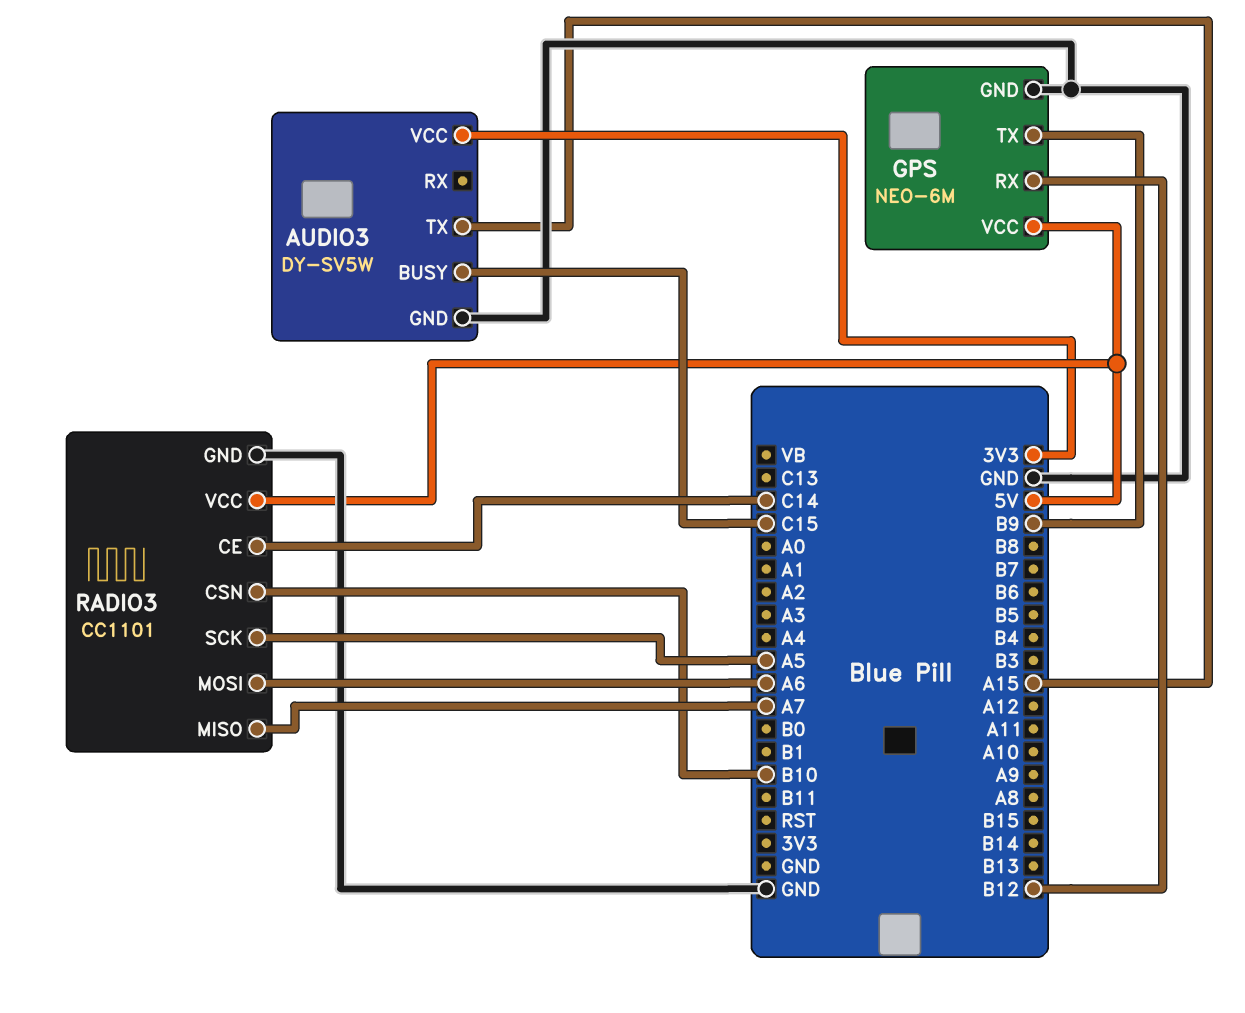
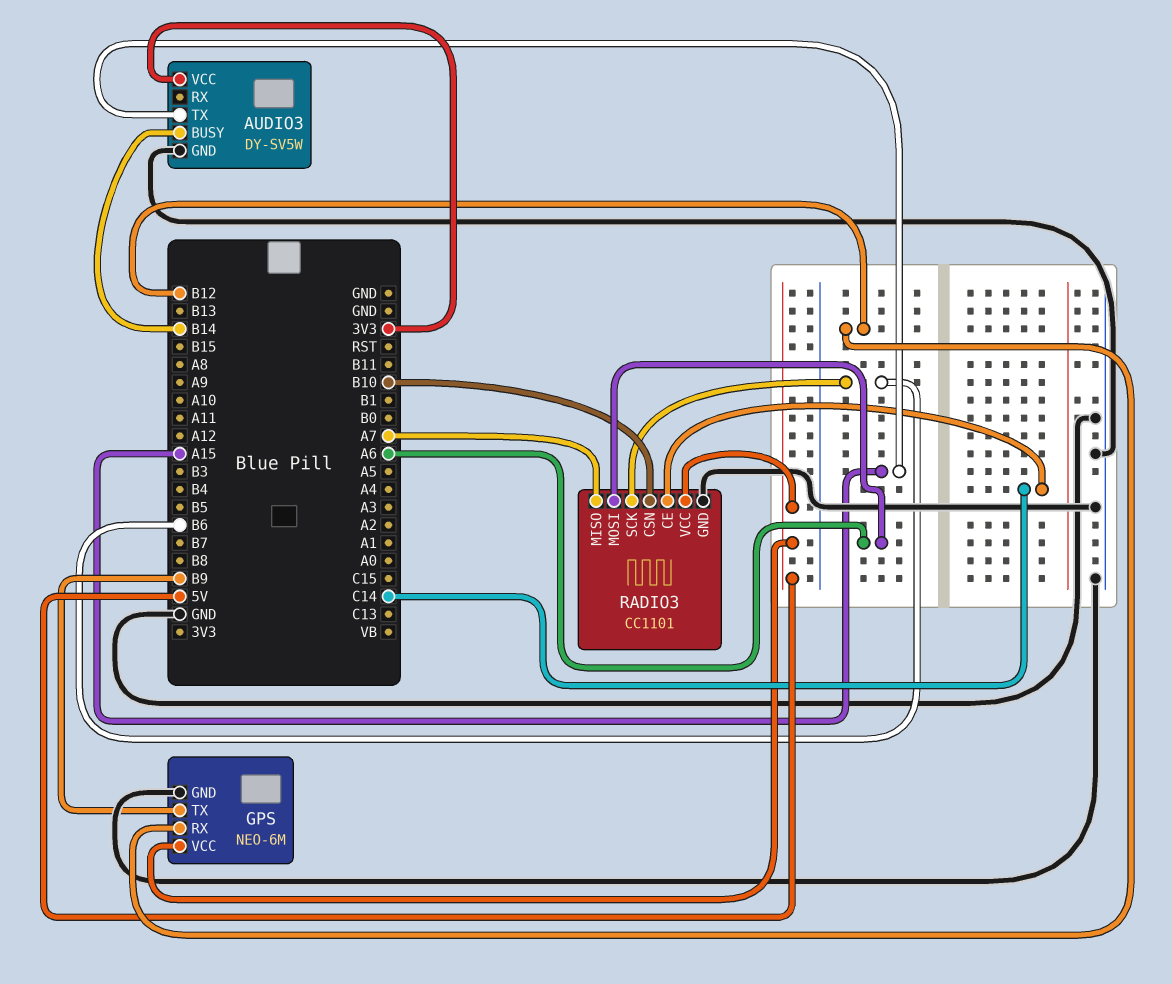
AUDIO3 pin BUSY: C15 -> B14
RADIO3 pin SCK: A5 -> B6

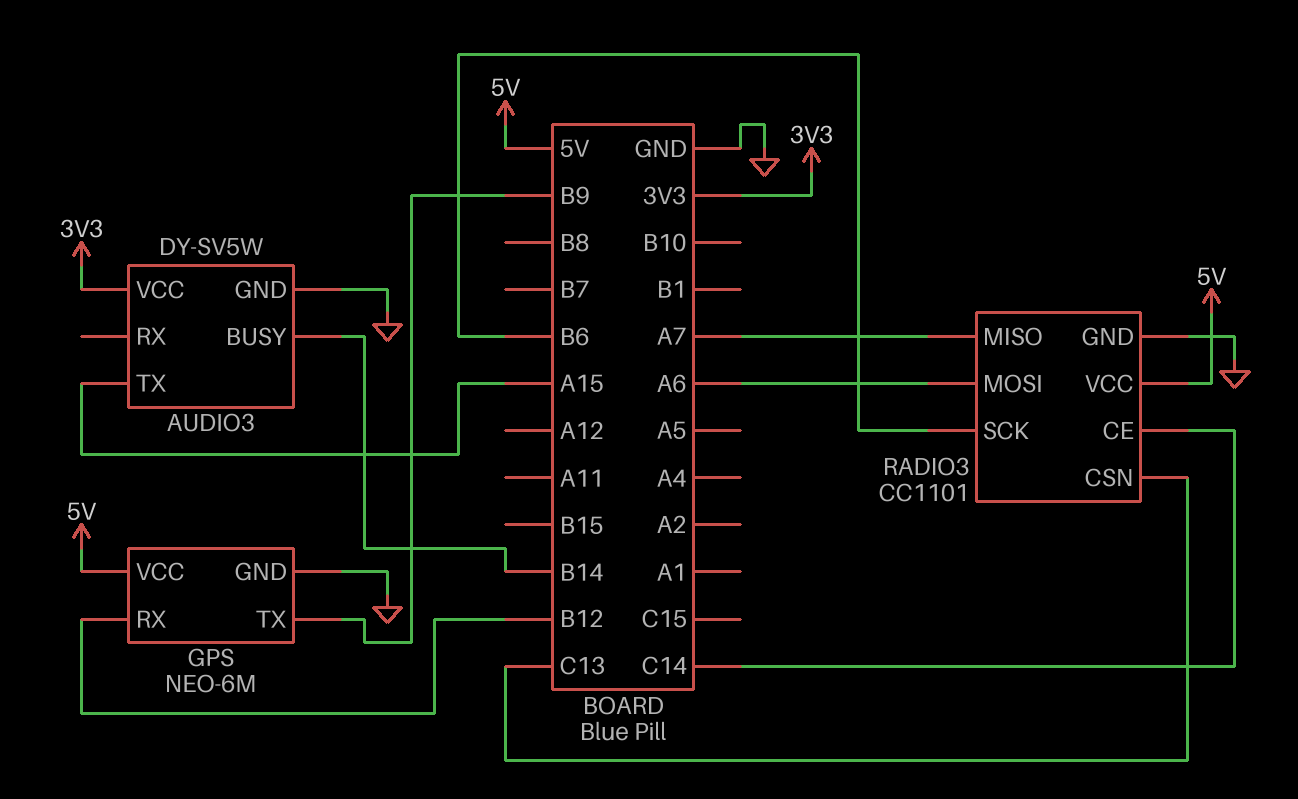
RADIO3 pin CSN: B10 -> C13

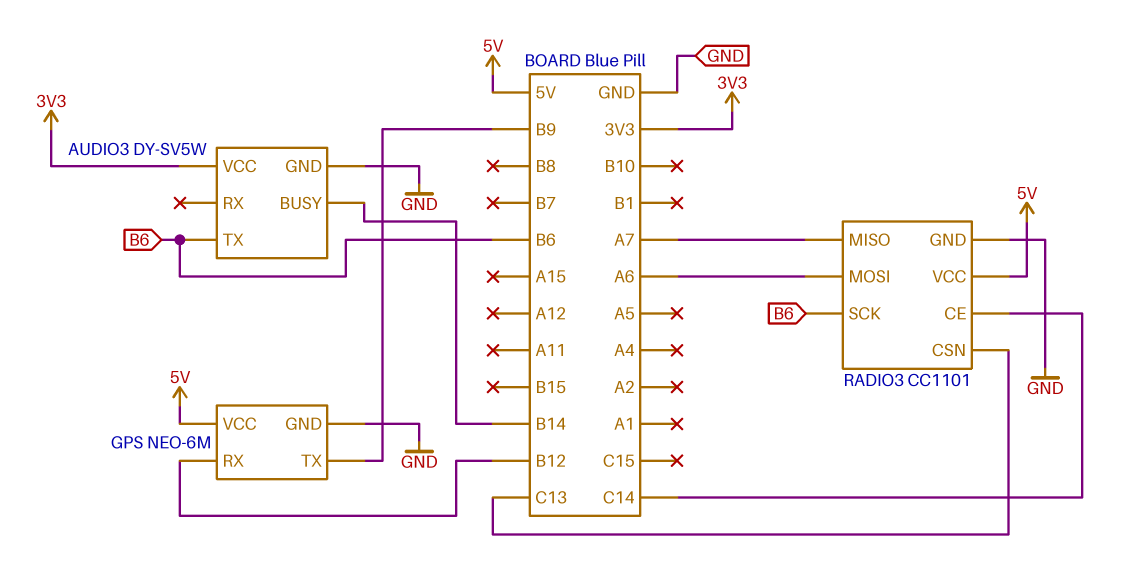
AUDIO3 pin TX: A15 -> B6

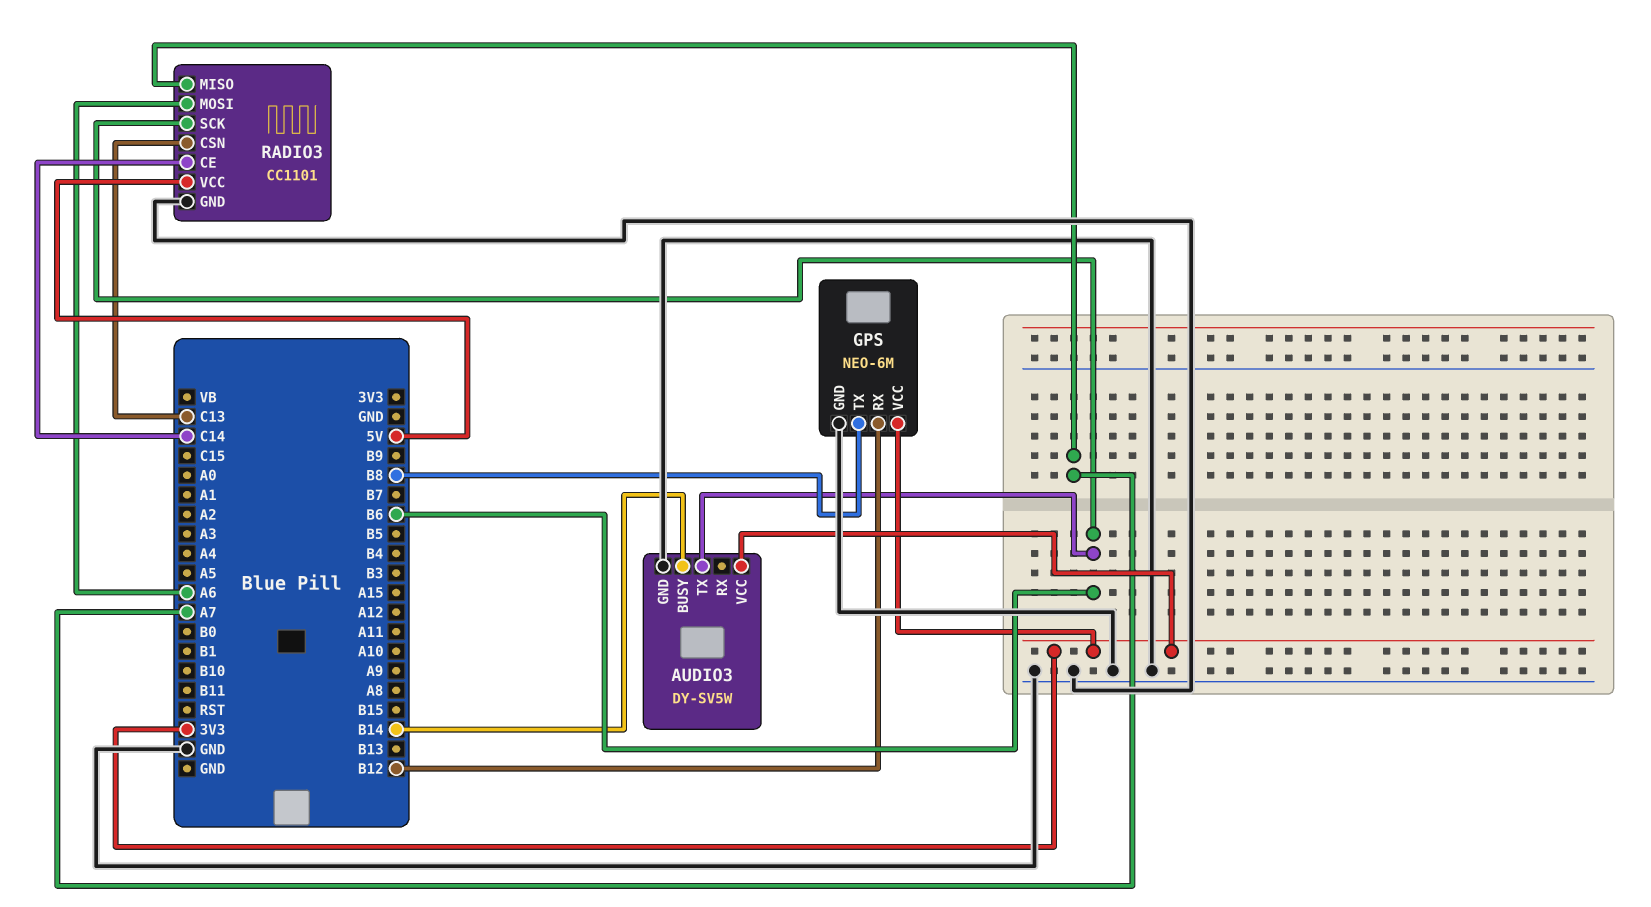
GPS pin TX: B9 -> B8
GPS pin VCC: 5V -> 3V3

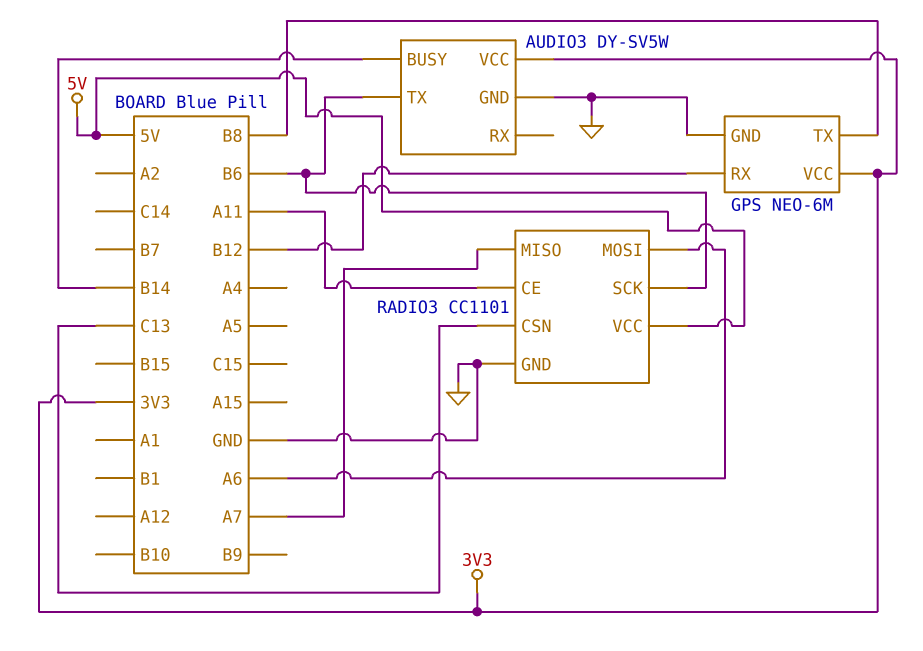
RADIO3 pin CE: C14 -> A11

